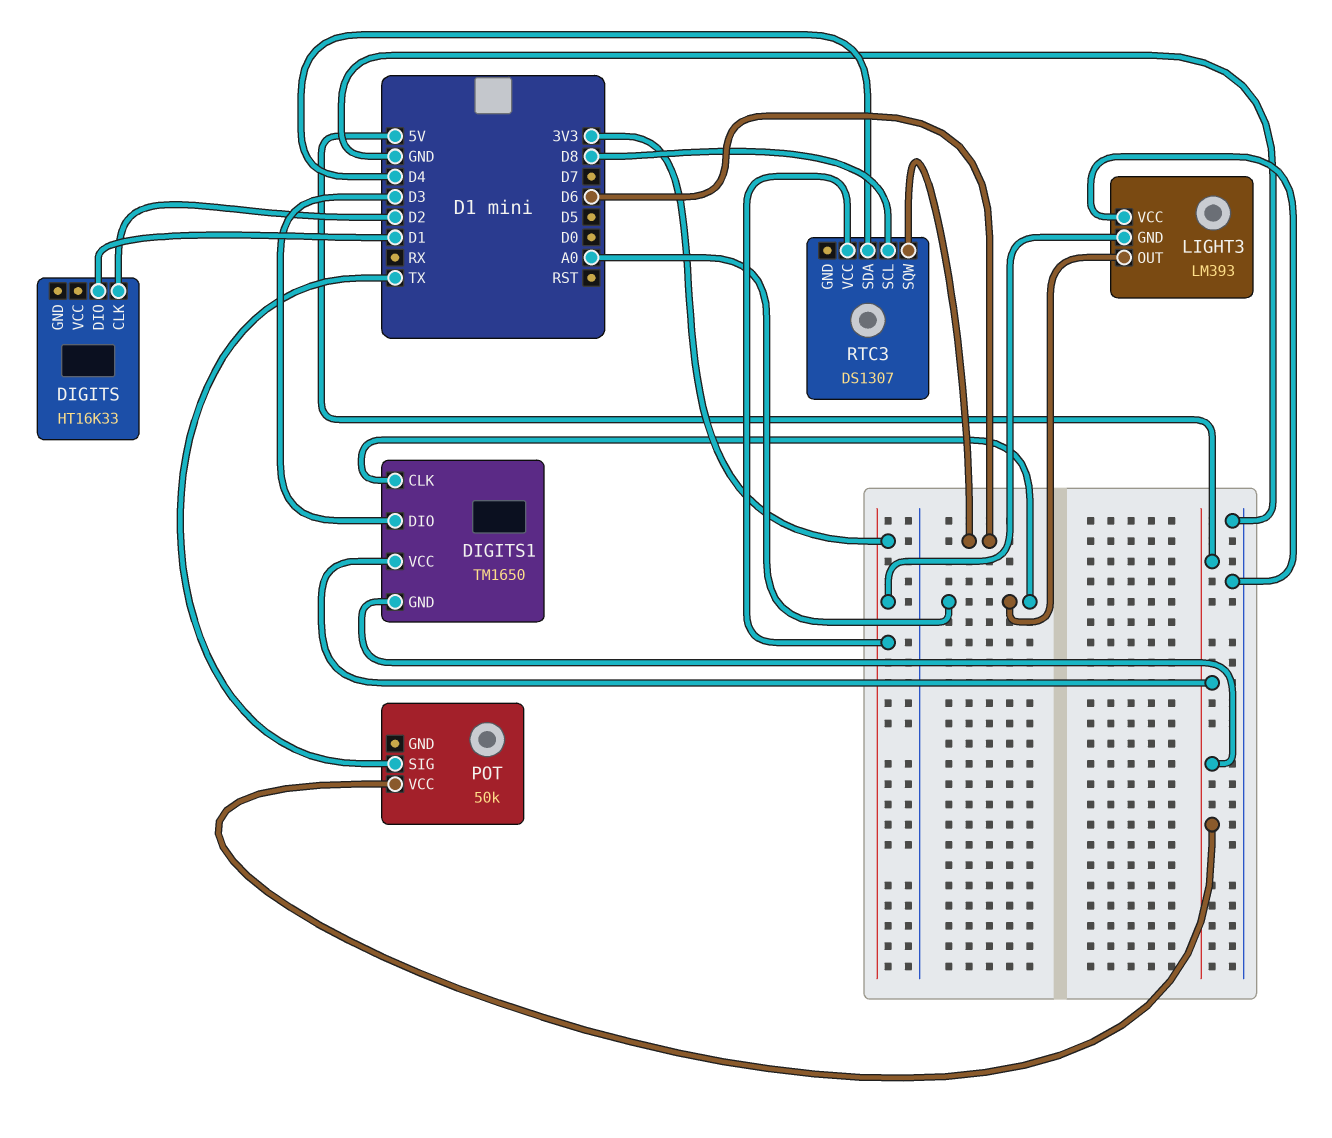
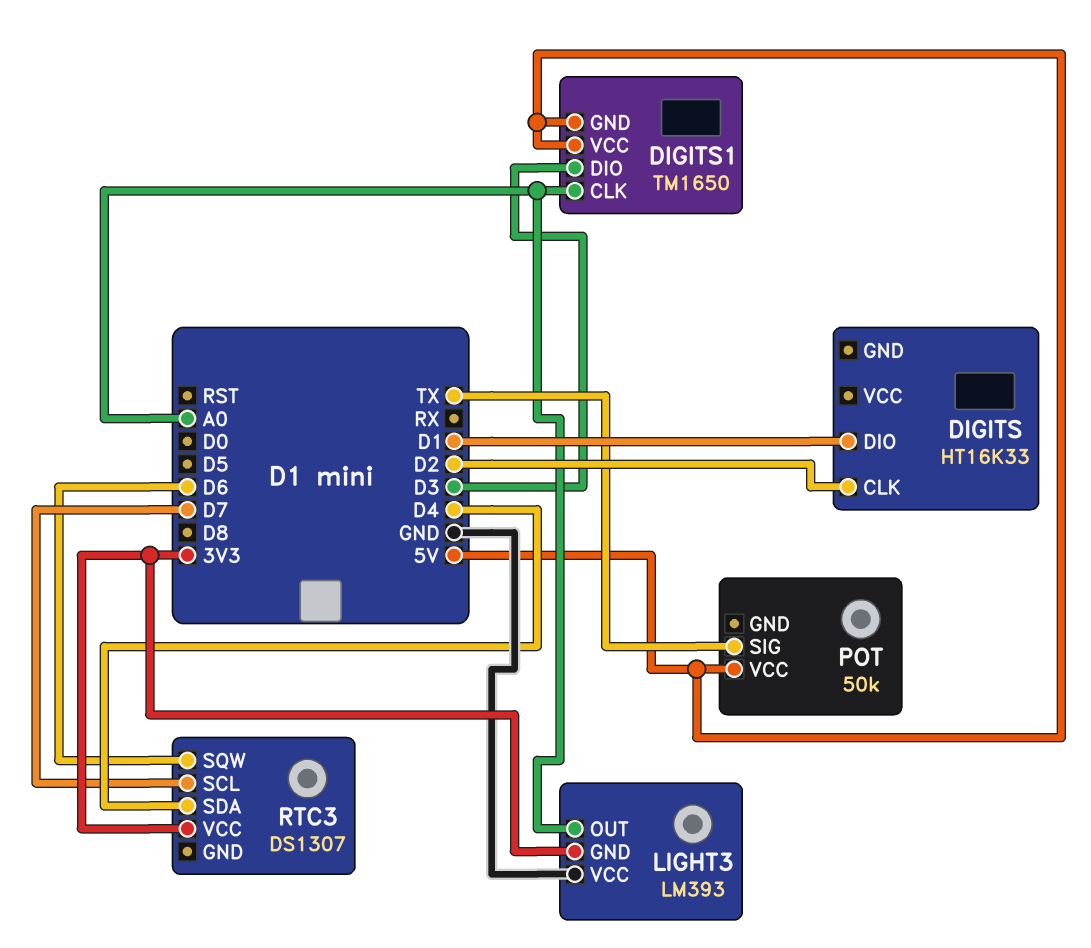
RTC3 pin SCL: D8 -> D7

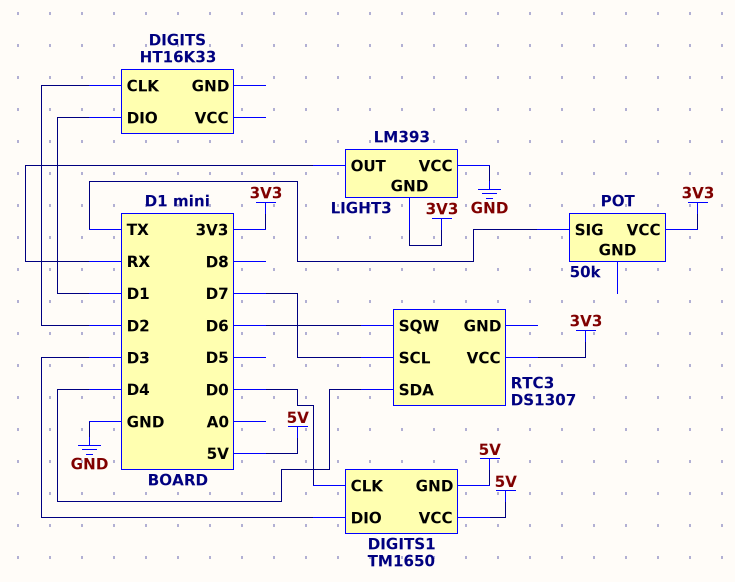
DIGITS1 pin CLK: A0 -> D0
LIGHT3 pin OUT: A0 -> RX
POT pin VCC: 5V -> 3V3

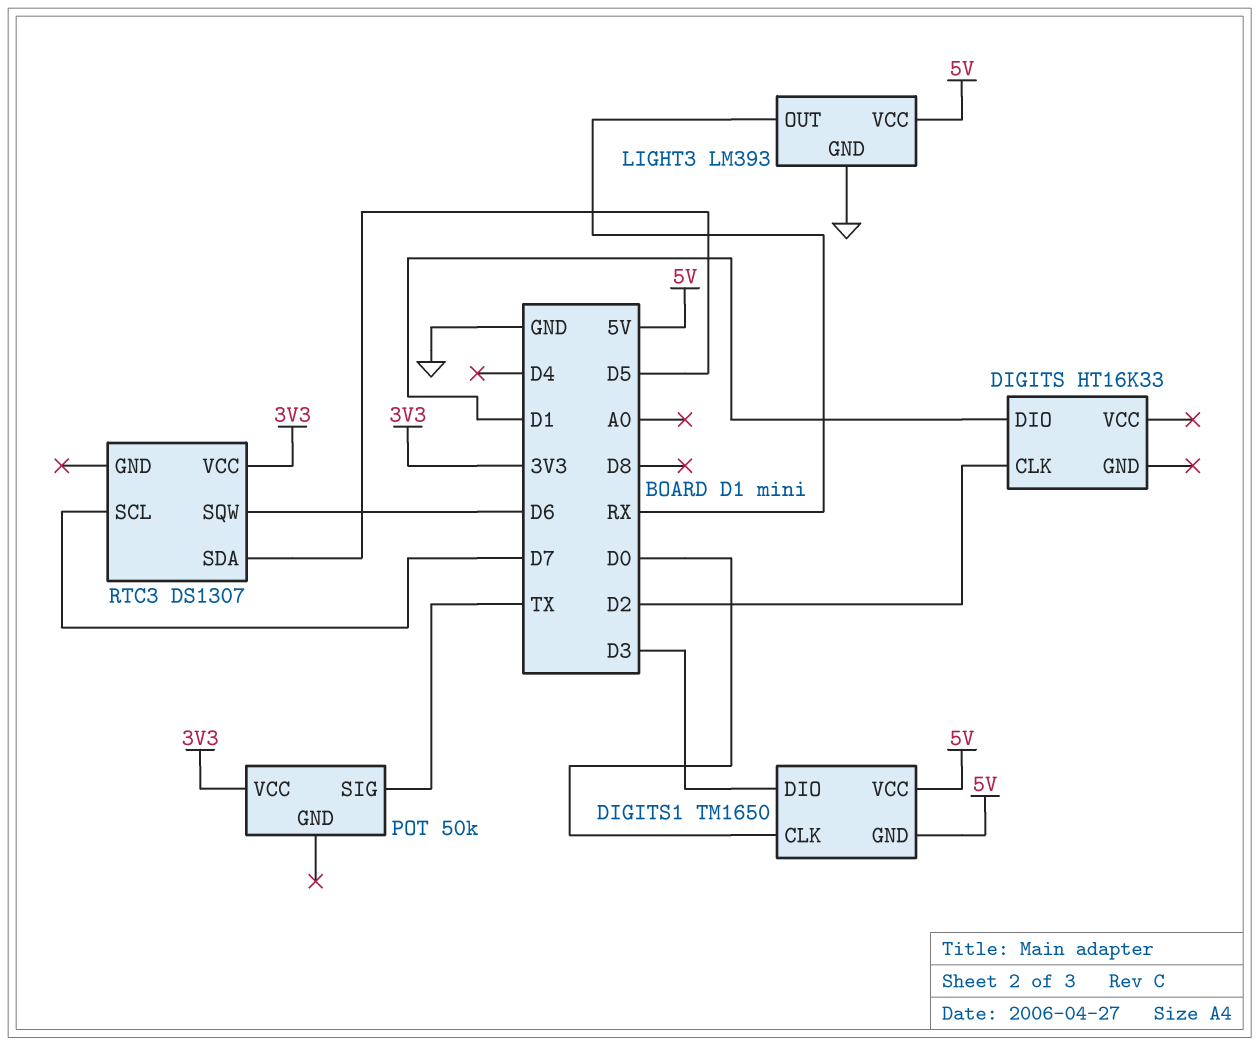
LIGHT3 pin GND: 3V3 -> GND
LIGHT3 pin VCC: GND -> 5V
RTC3 pin SDA: D4 -> D5

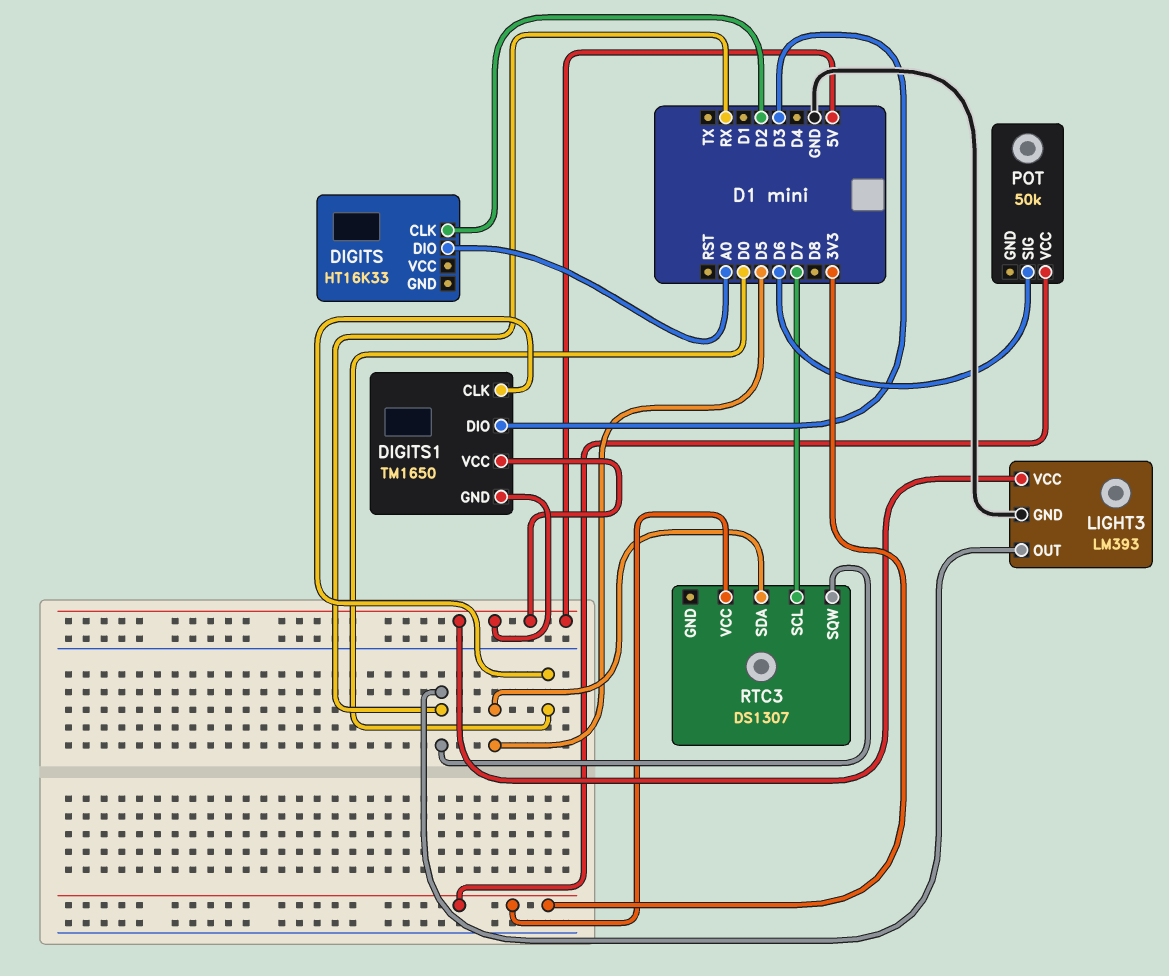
DIGITS pin DIO: D1 -> A0
POT pin SIG: TX -> D6
RTC3 pin SQW: D6 -> RX

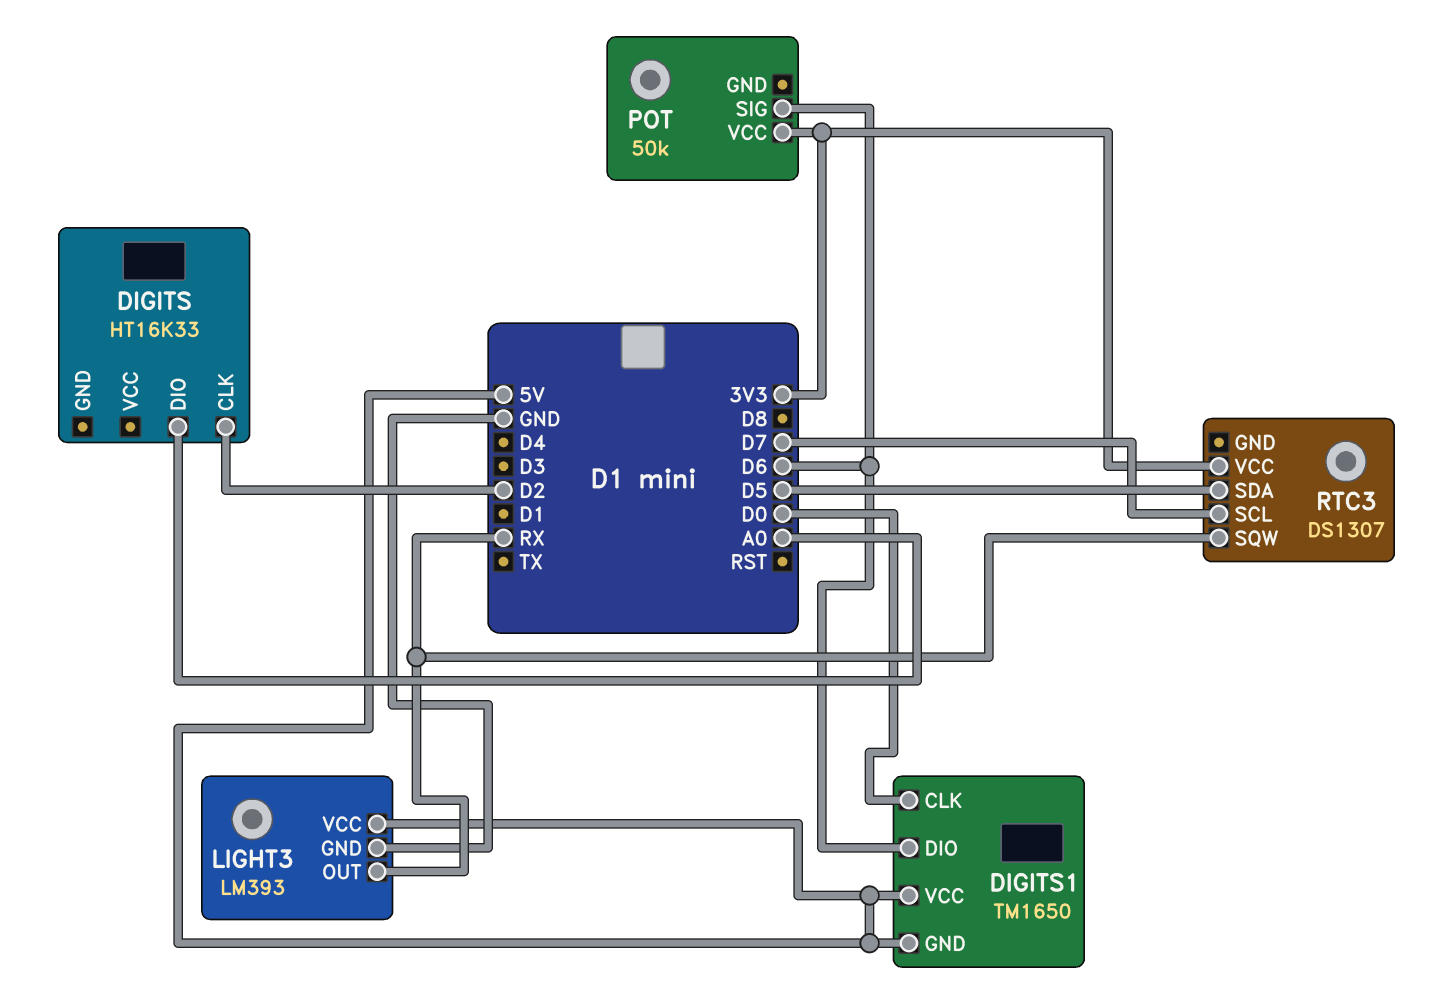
DIGITS1 pin DIO: D3 -> D6

